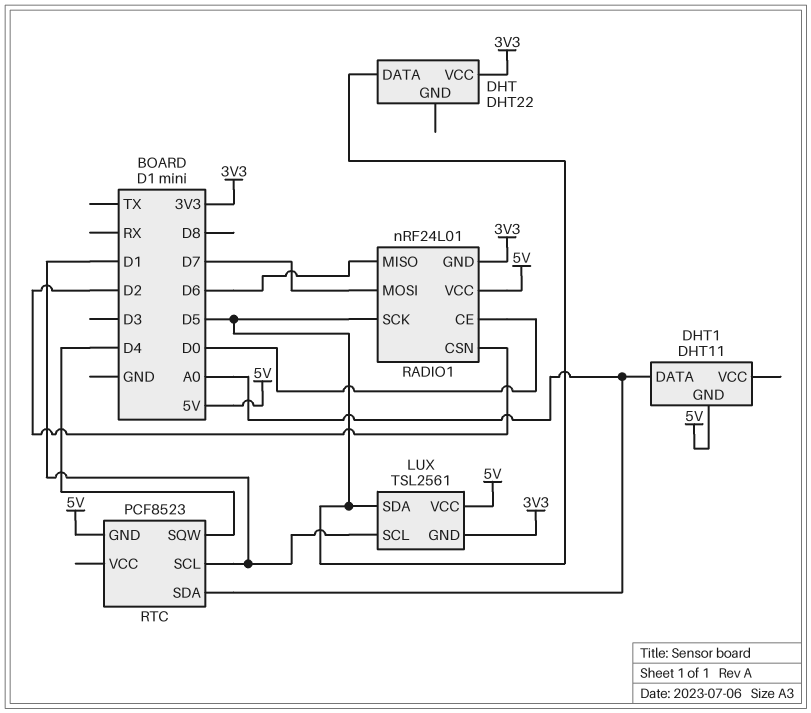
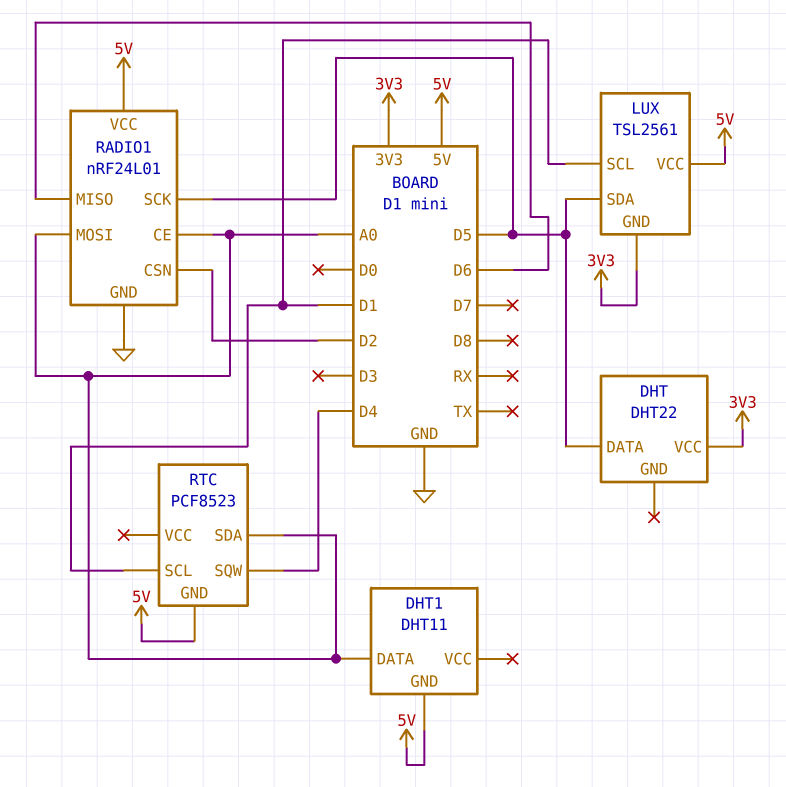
RADIO1 pin CE: D0 -> A0
RADIO1 pin GND: 3V3 -> GND
RADIO1 pin MOSI: D7 -> A0

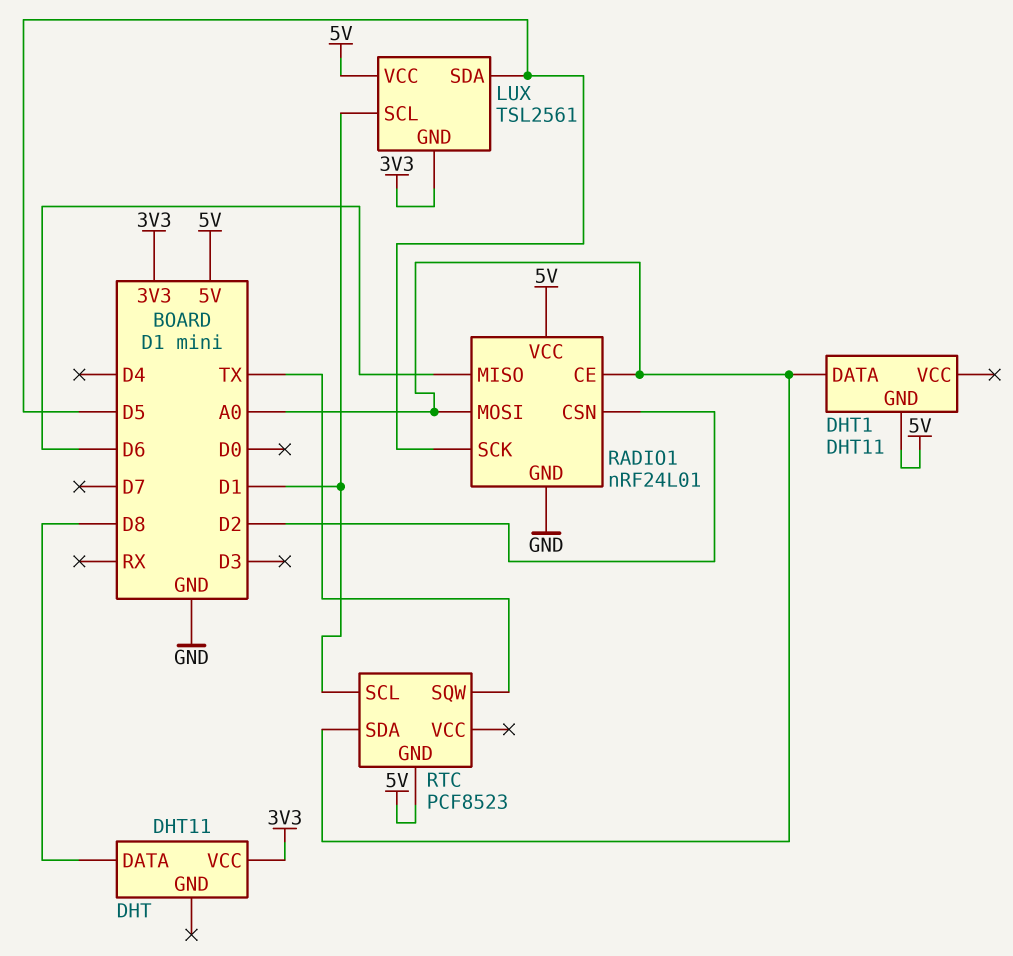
DHT: DHT22 -> DHT11
DHT pin DATA: D5 -> D8
RTC pin SQW: D4 -> TX

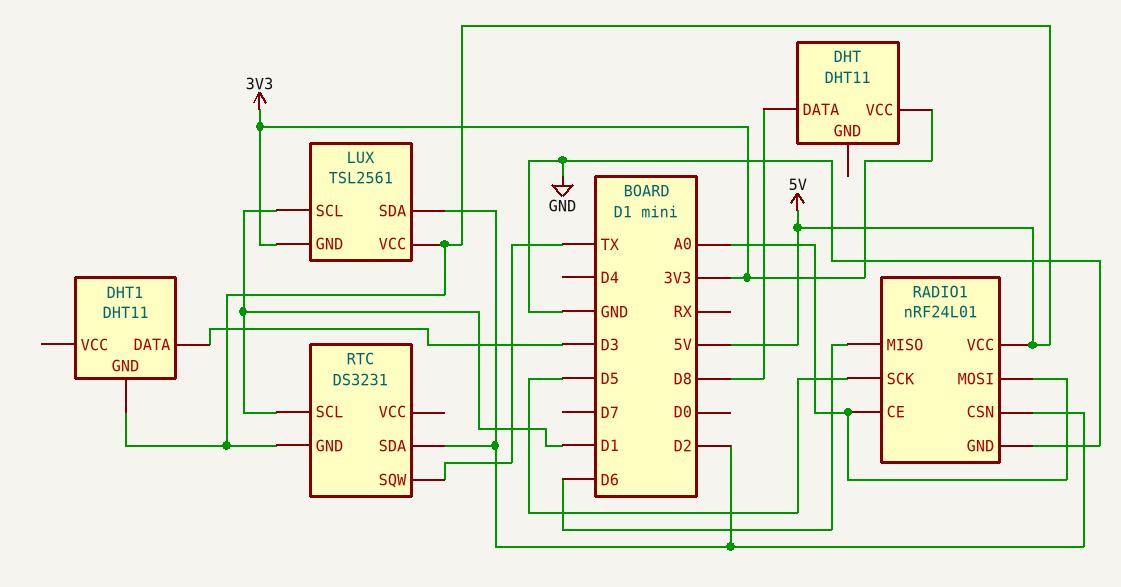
DHT1 pin DATA: A0 -> D3
LUX pin SDA: D5 -> D2
RTC: PCF8523 -> DS3231
RTC pin SDA: A0 -> D2

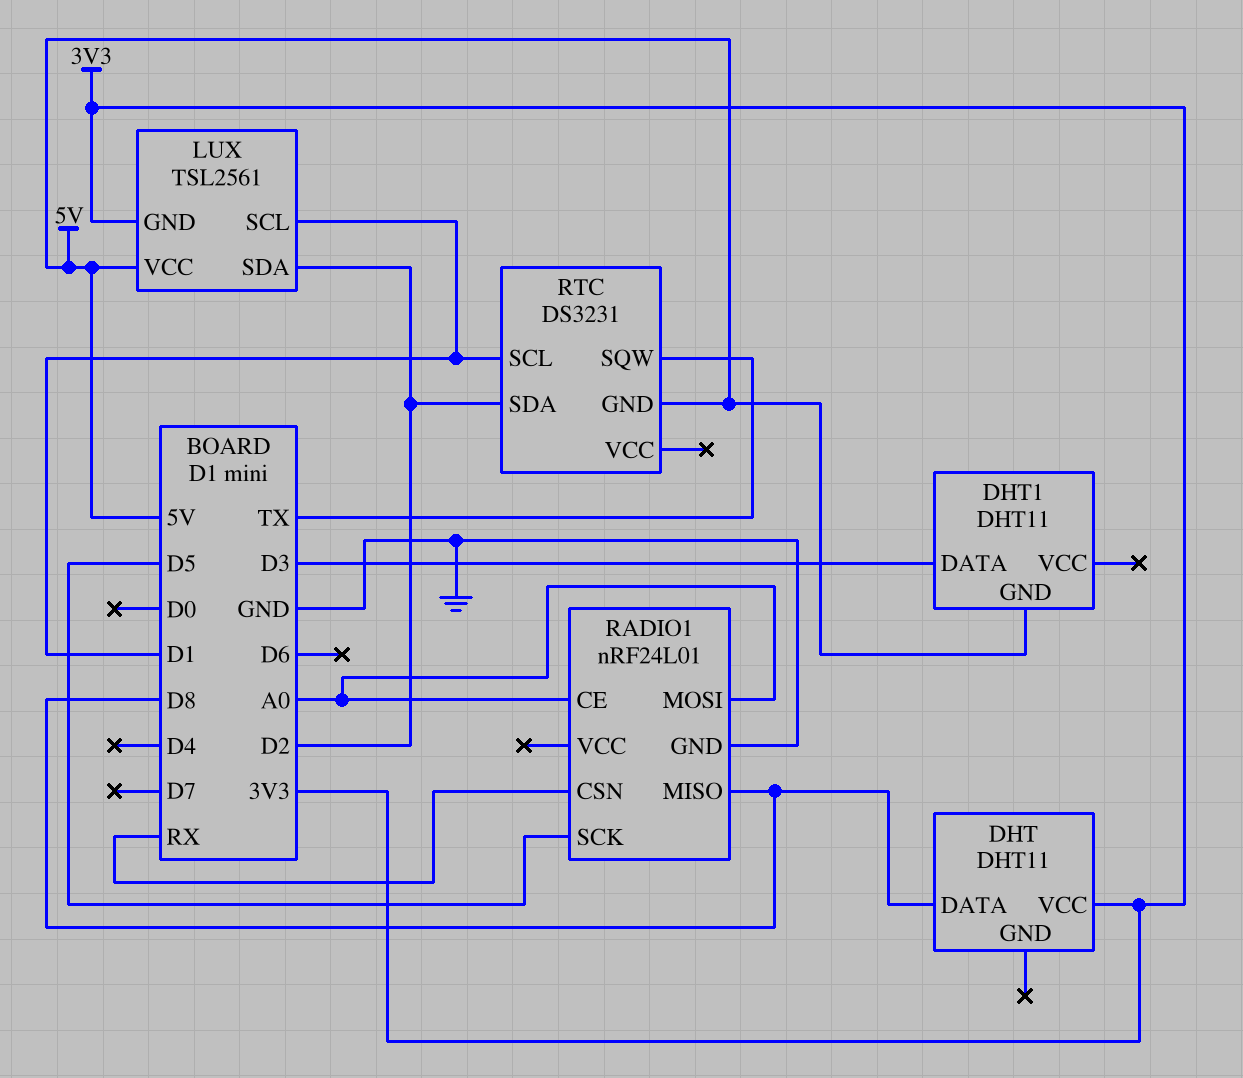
RADIO1 pin CSN: D2 -> RX
RADIO1 pin MISO: D6 -> D8
RADIO1 pin VCC: 5V -> none

